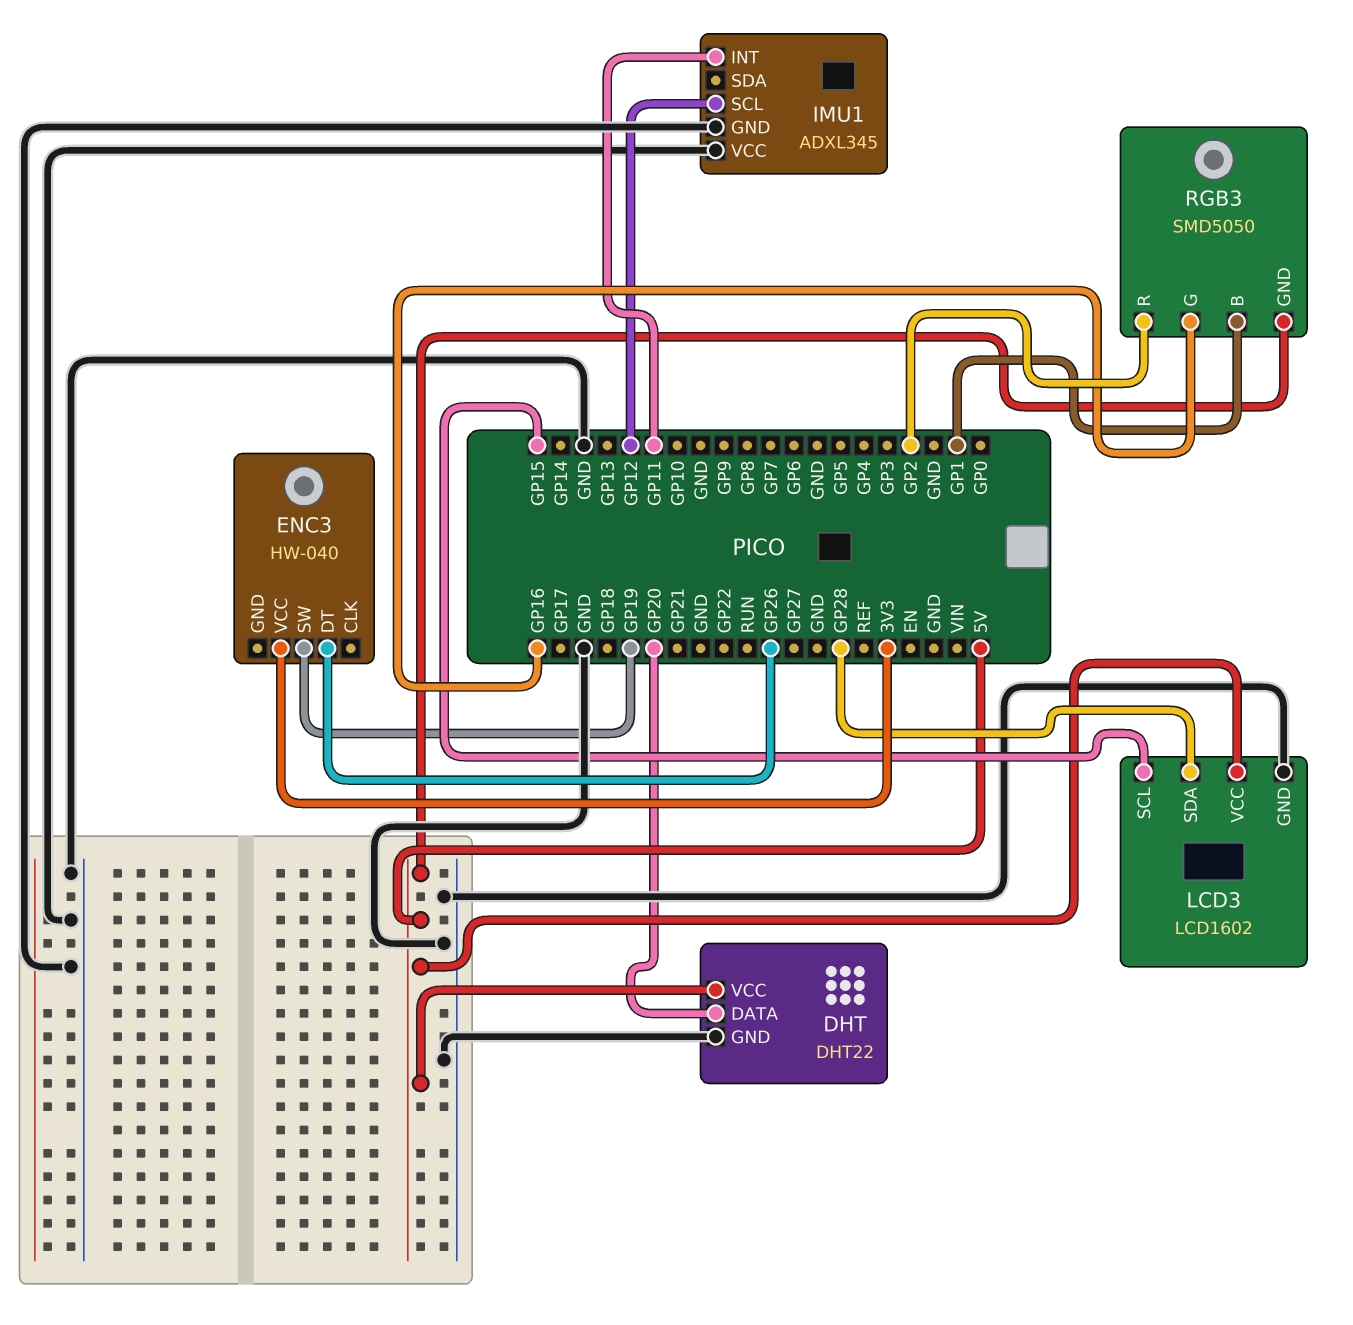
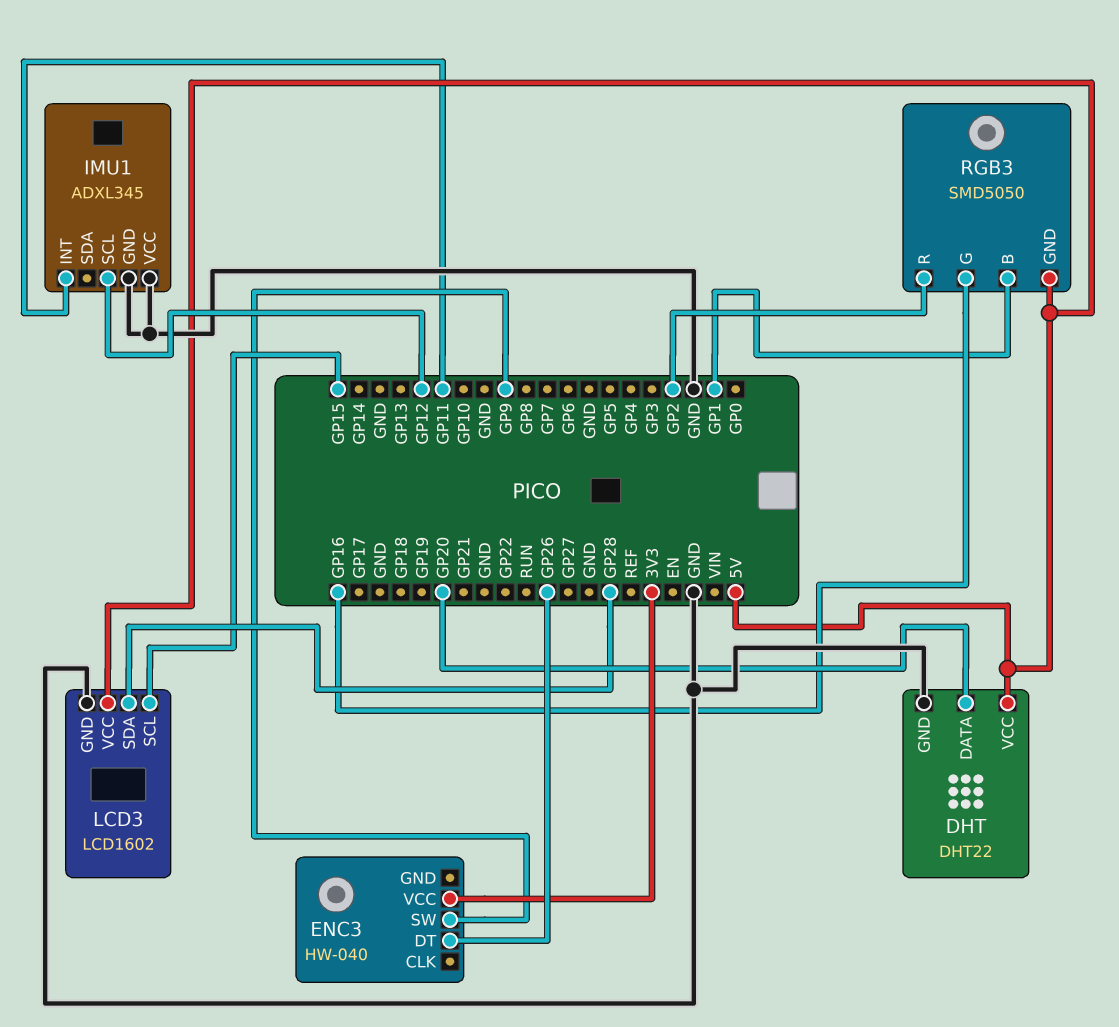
ENC3 pin SW: GP19 -> GP9

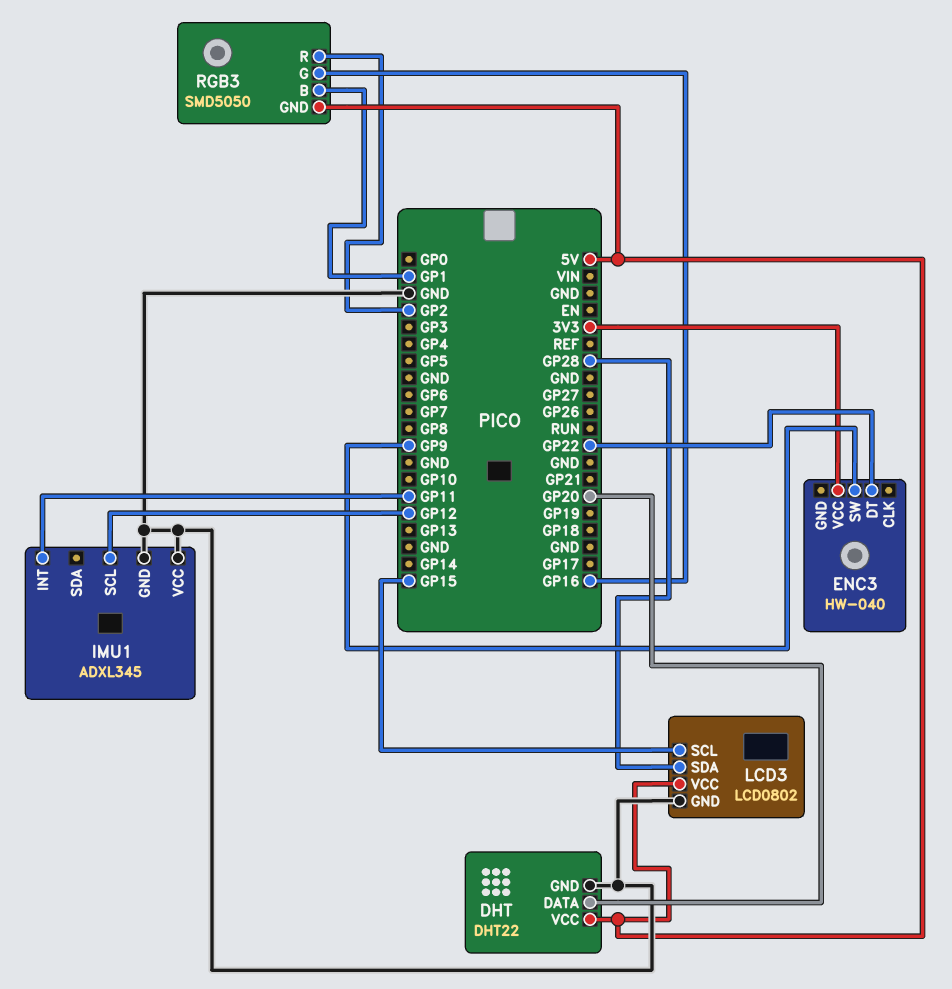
ENC3 pin DT: GP26 -> GP22
LCD3: LCD1602 -> LCD0802

